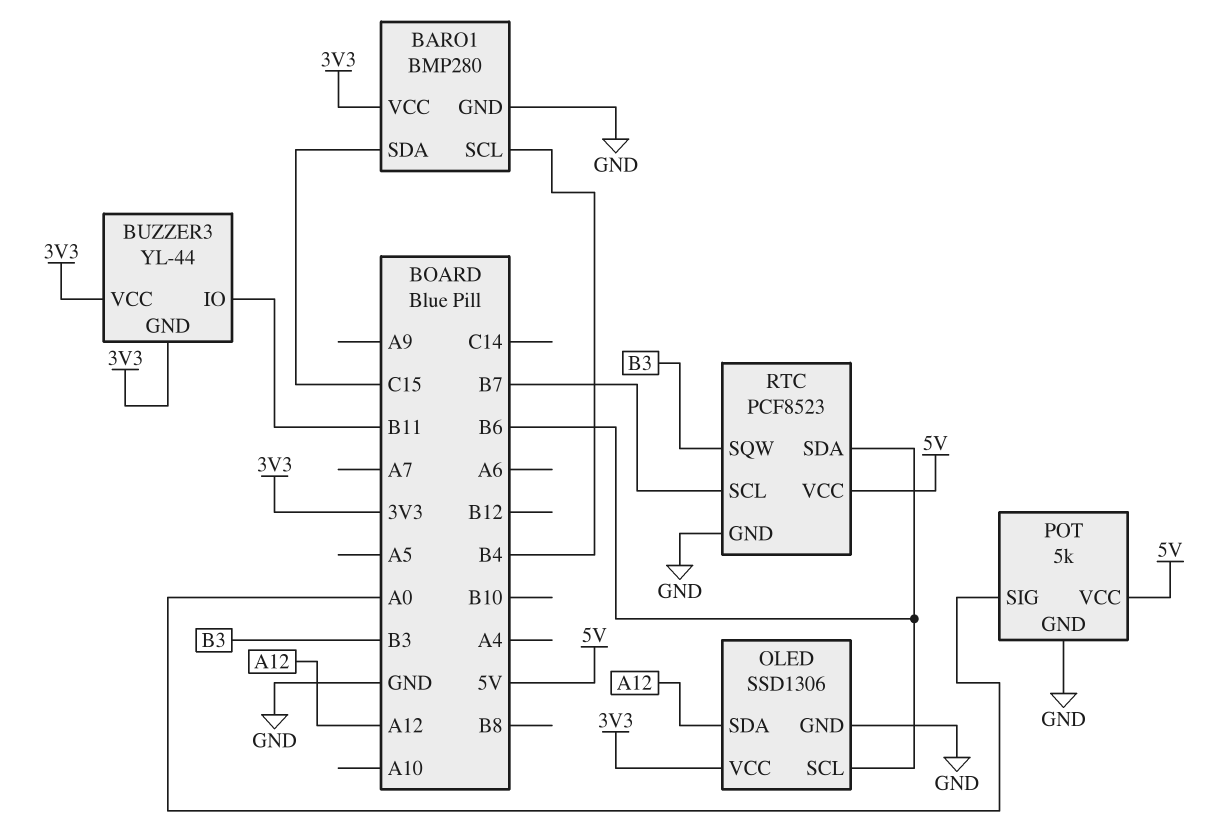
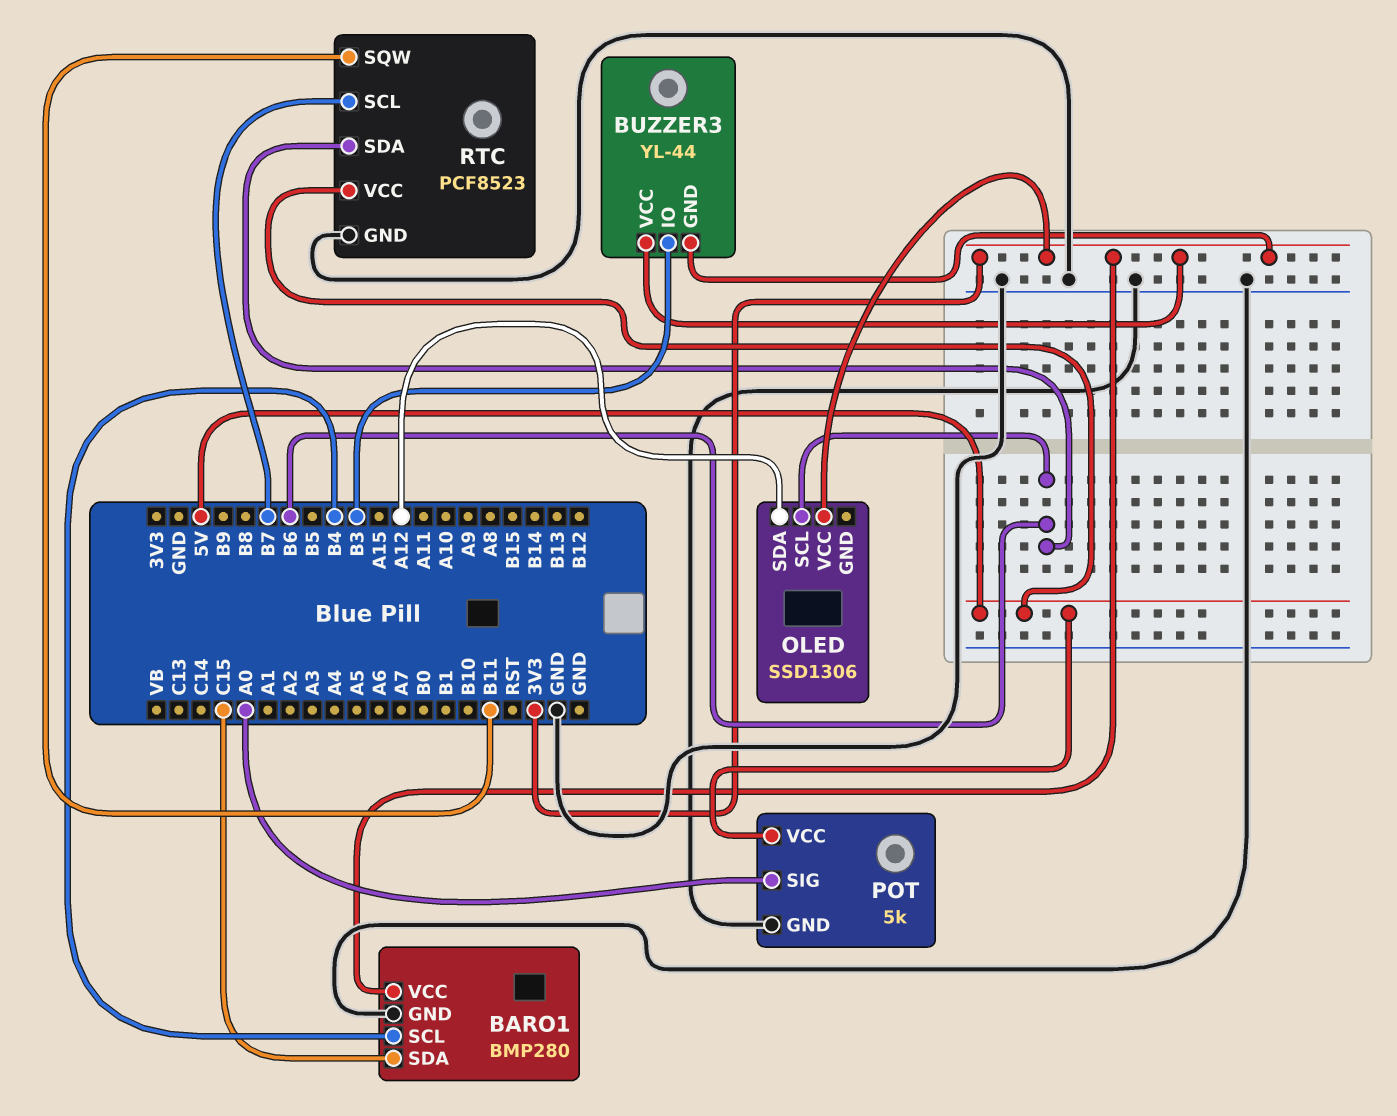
BUZZER3 pin IO: B11 -> B3
OLED pin GND: GND -> none
RTC pin SQW: B3 -> B11

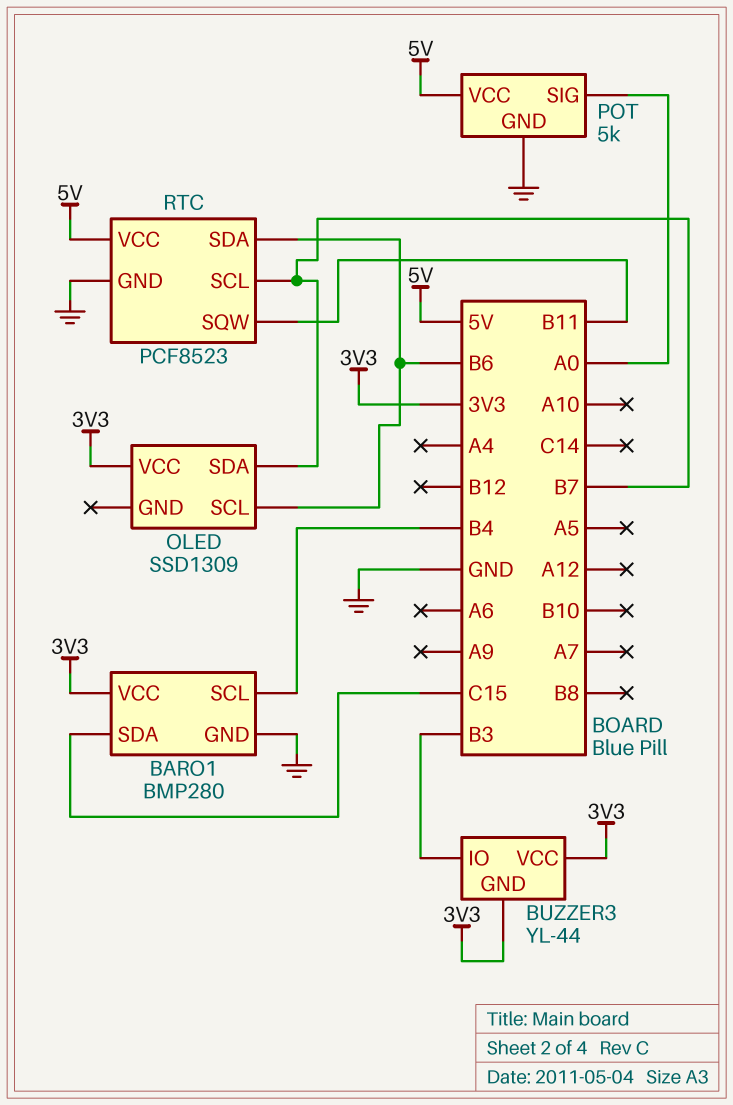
OLED: SSD1306 -> SSD1309
OLED pin SDA: A12 -> B7

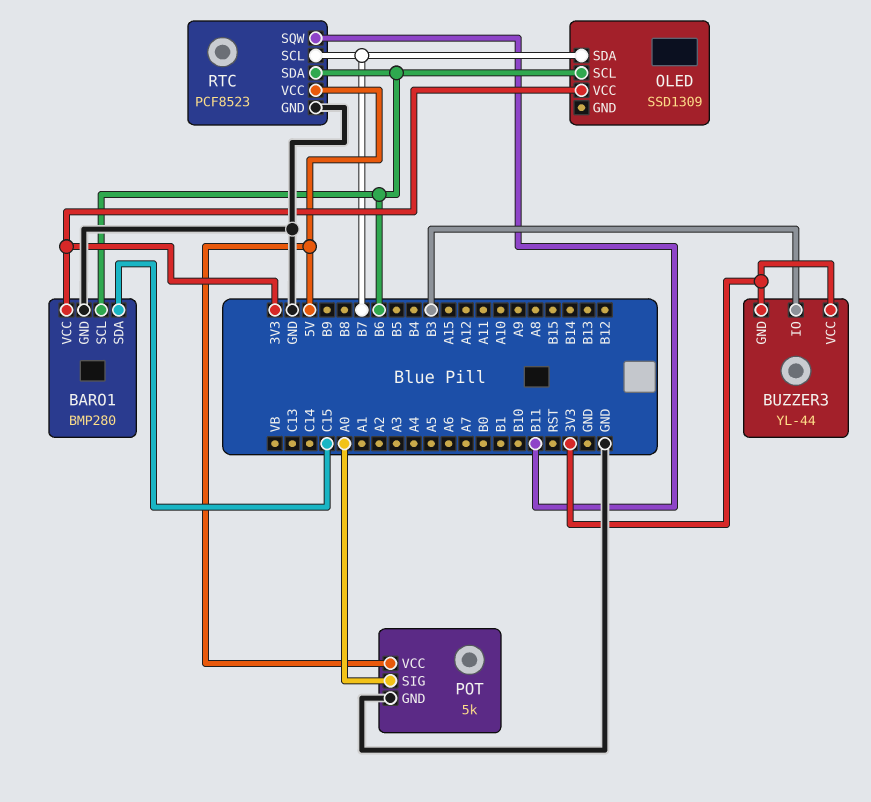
BARO1 pin SCL: B4 -> B6

